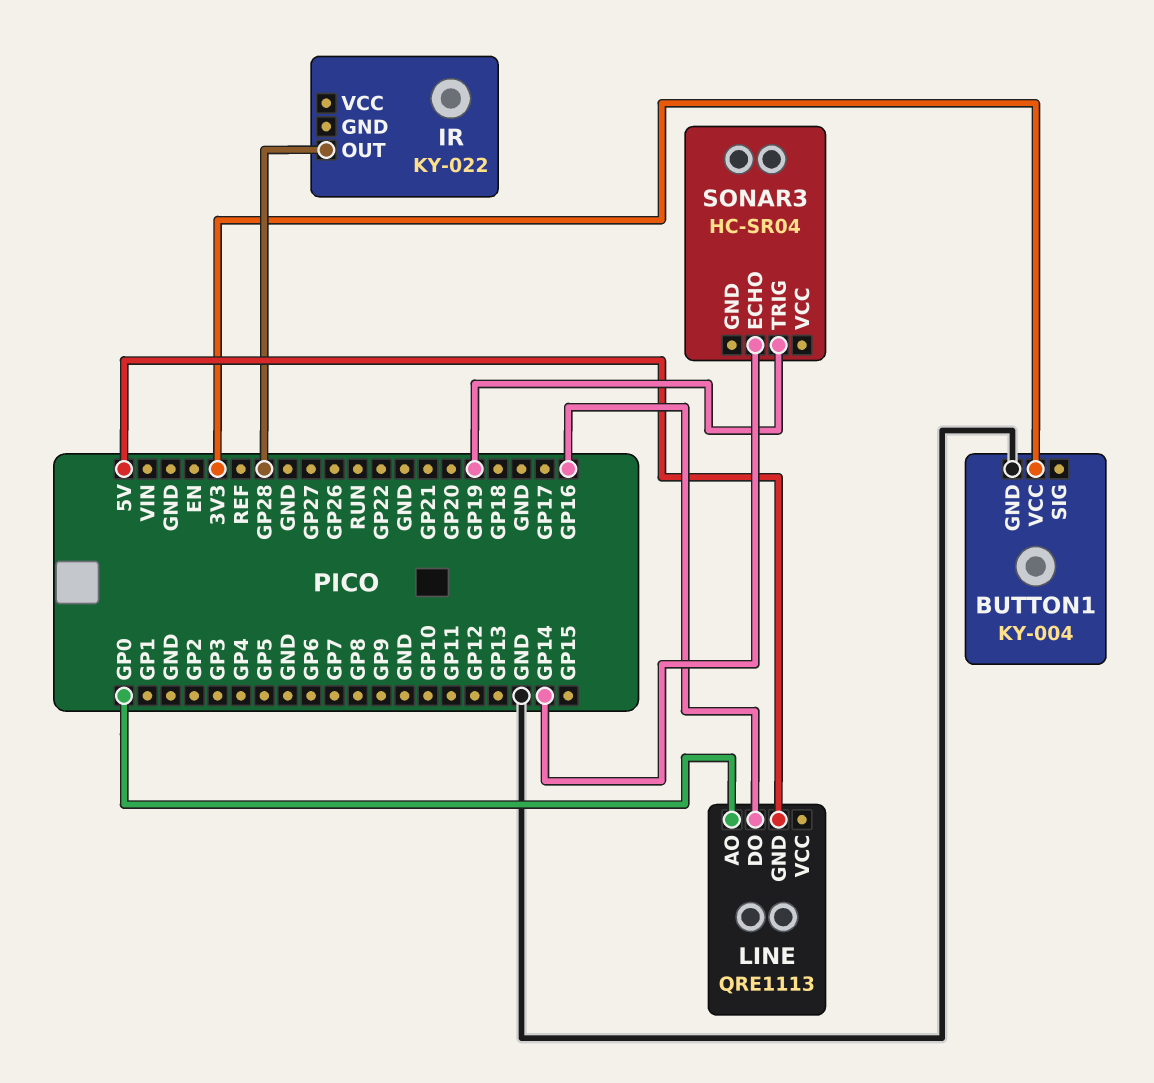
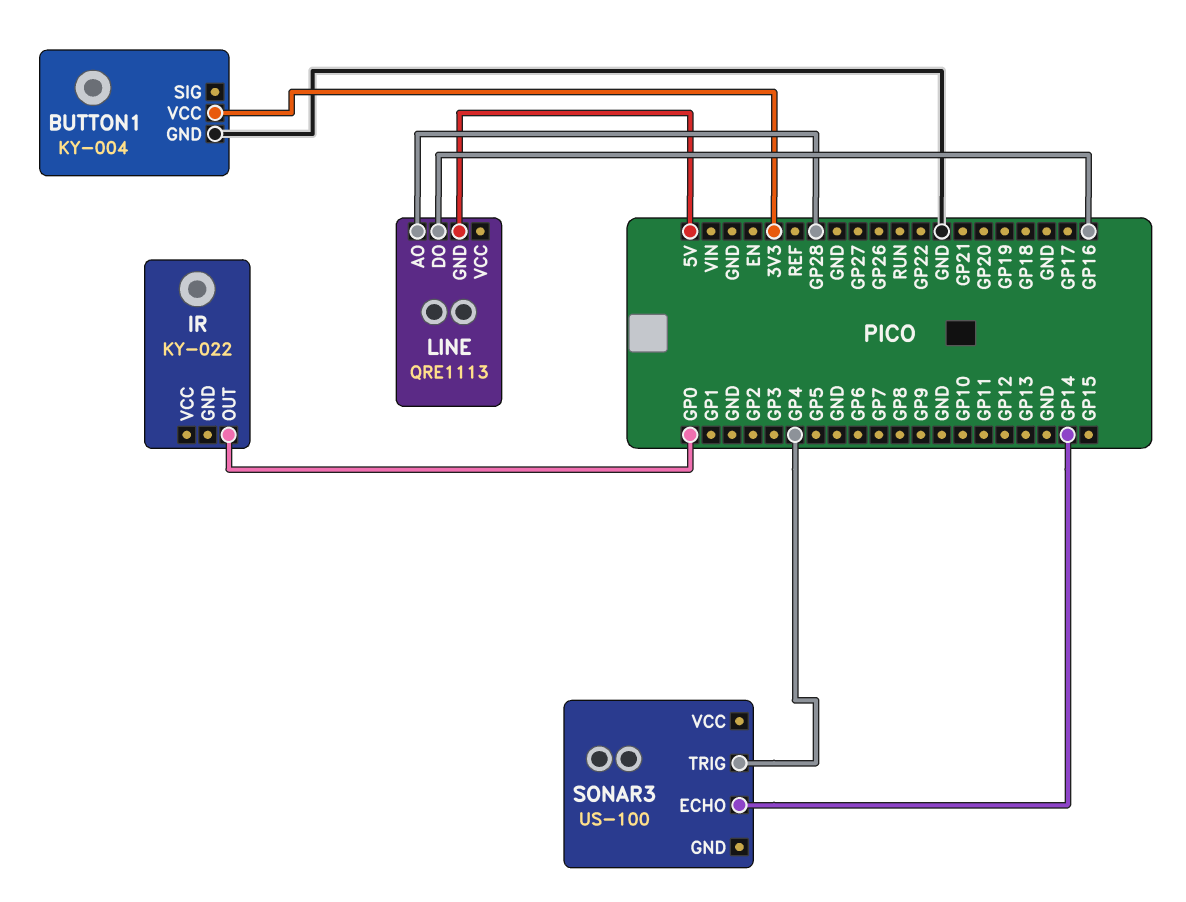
IR pin OUT: GP28 -> GP0
LINE pin AO: GP0 -> GP28
SONAR3: HC-SR04 -> US-100
SONAR3 pin TRIG: GP19 -> GP4

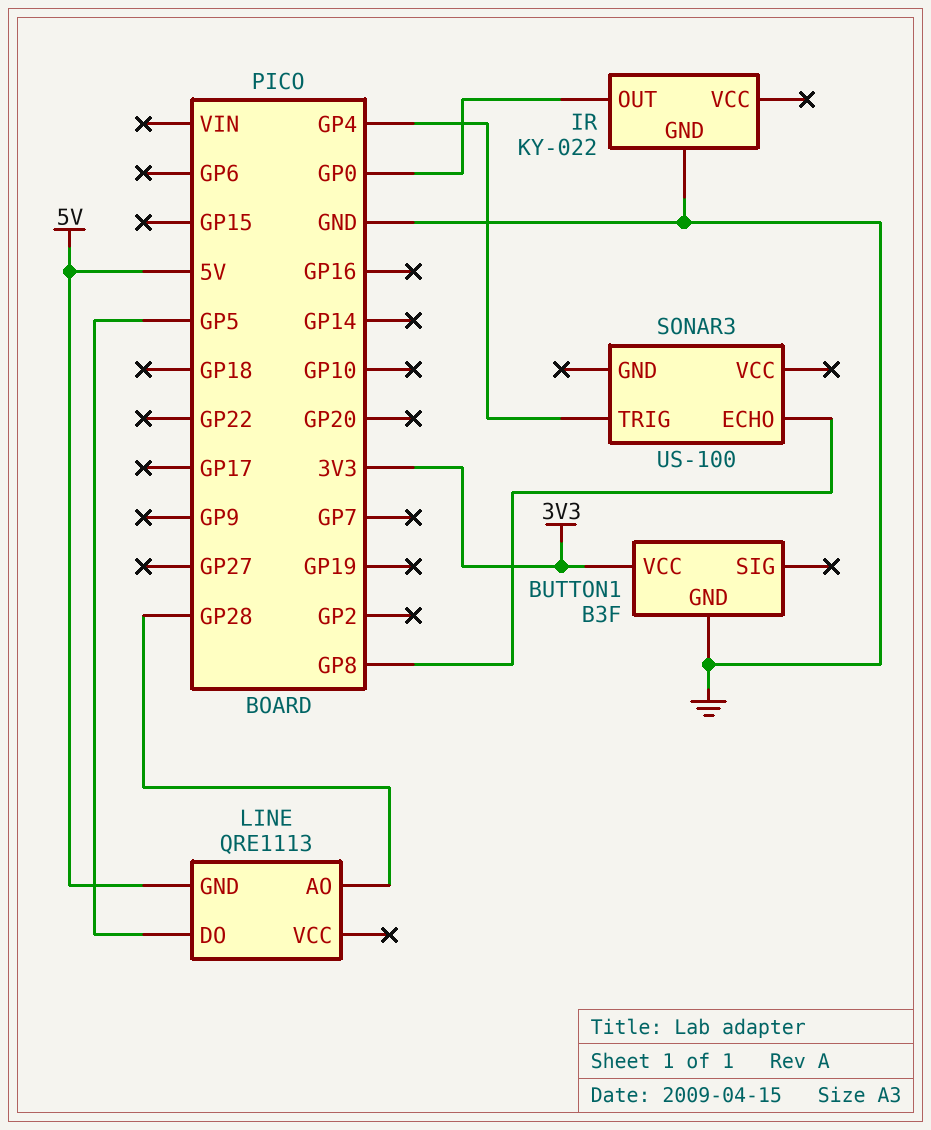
BUTTON1: KY-004 -> B3F
IR pin GND: none -> GND
LINE pin DO: GP16 -> GP5
SONAR3 pin ECHO: GP14 -> GP8

